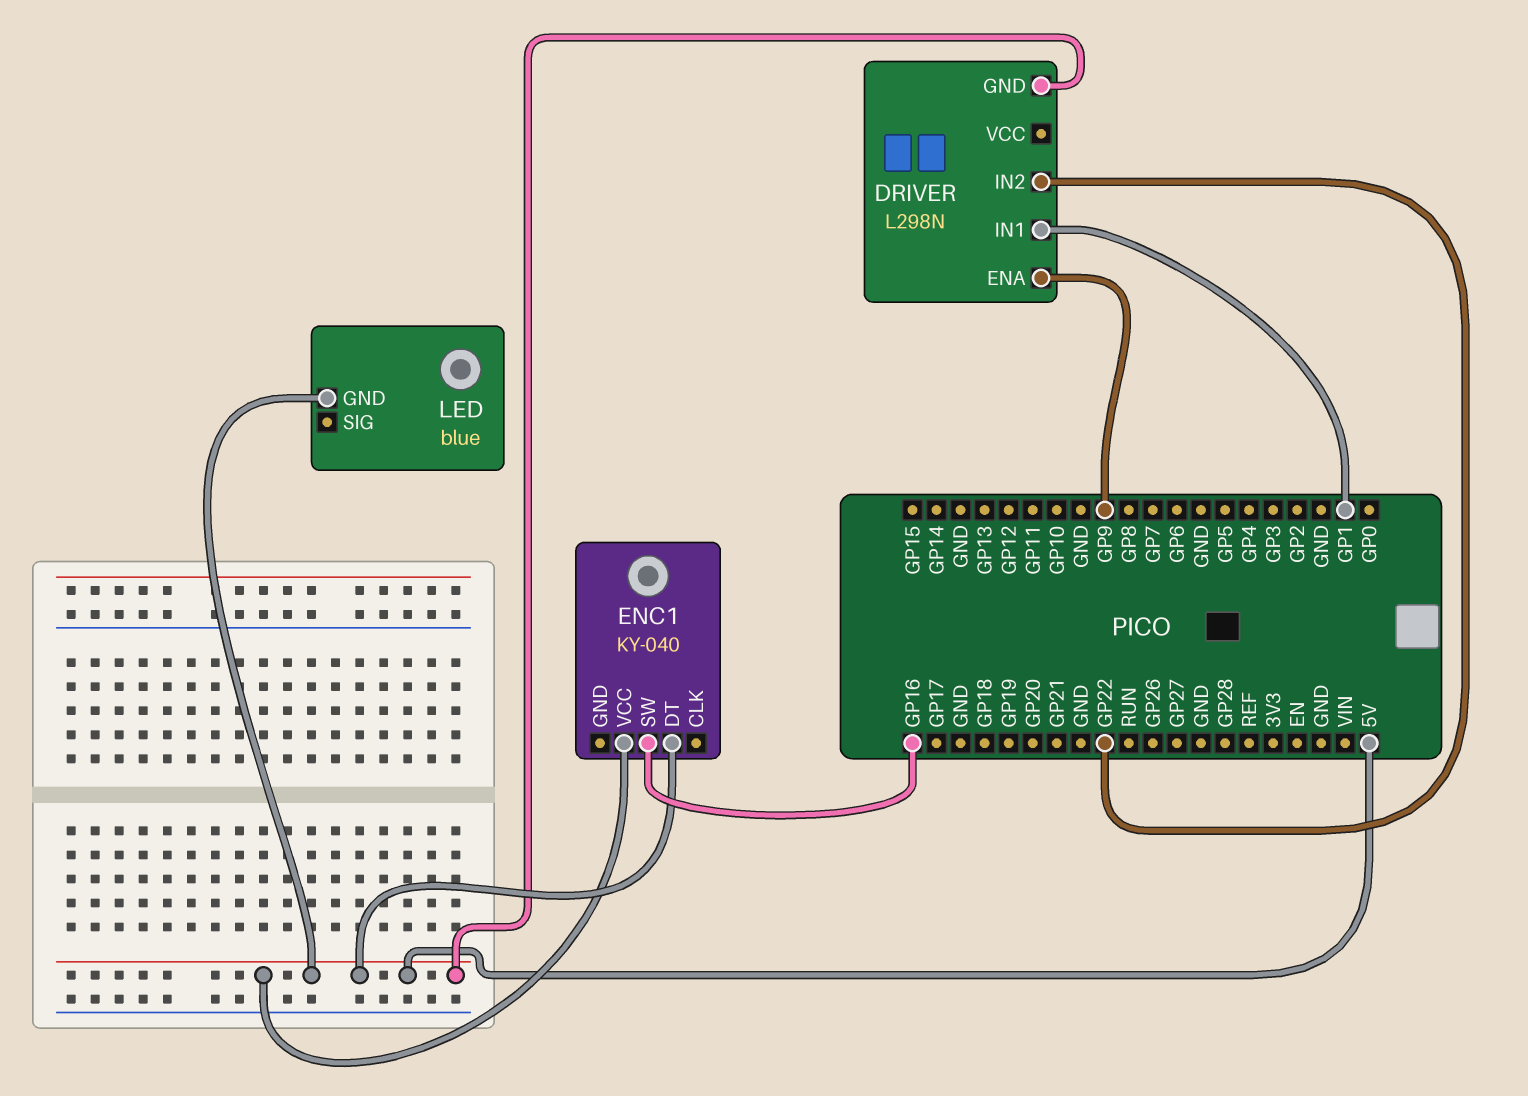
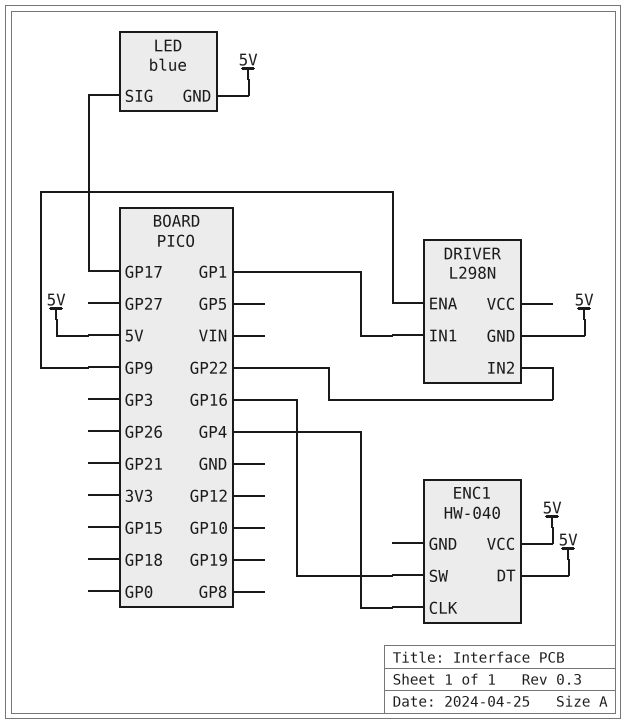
ENC1: KY-040 -> HW-040
ENC1 pin CLK: none -> GP4
LED pin SIG: none -> GP17

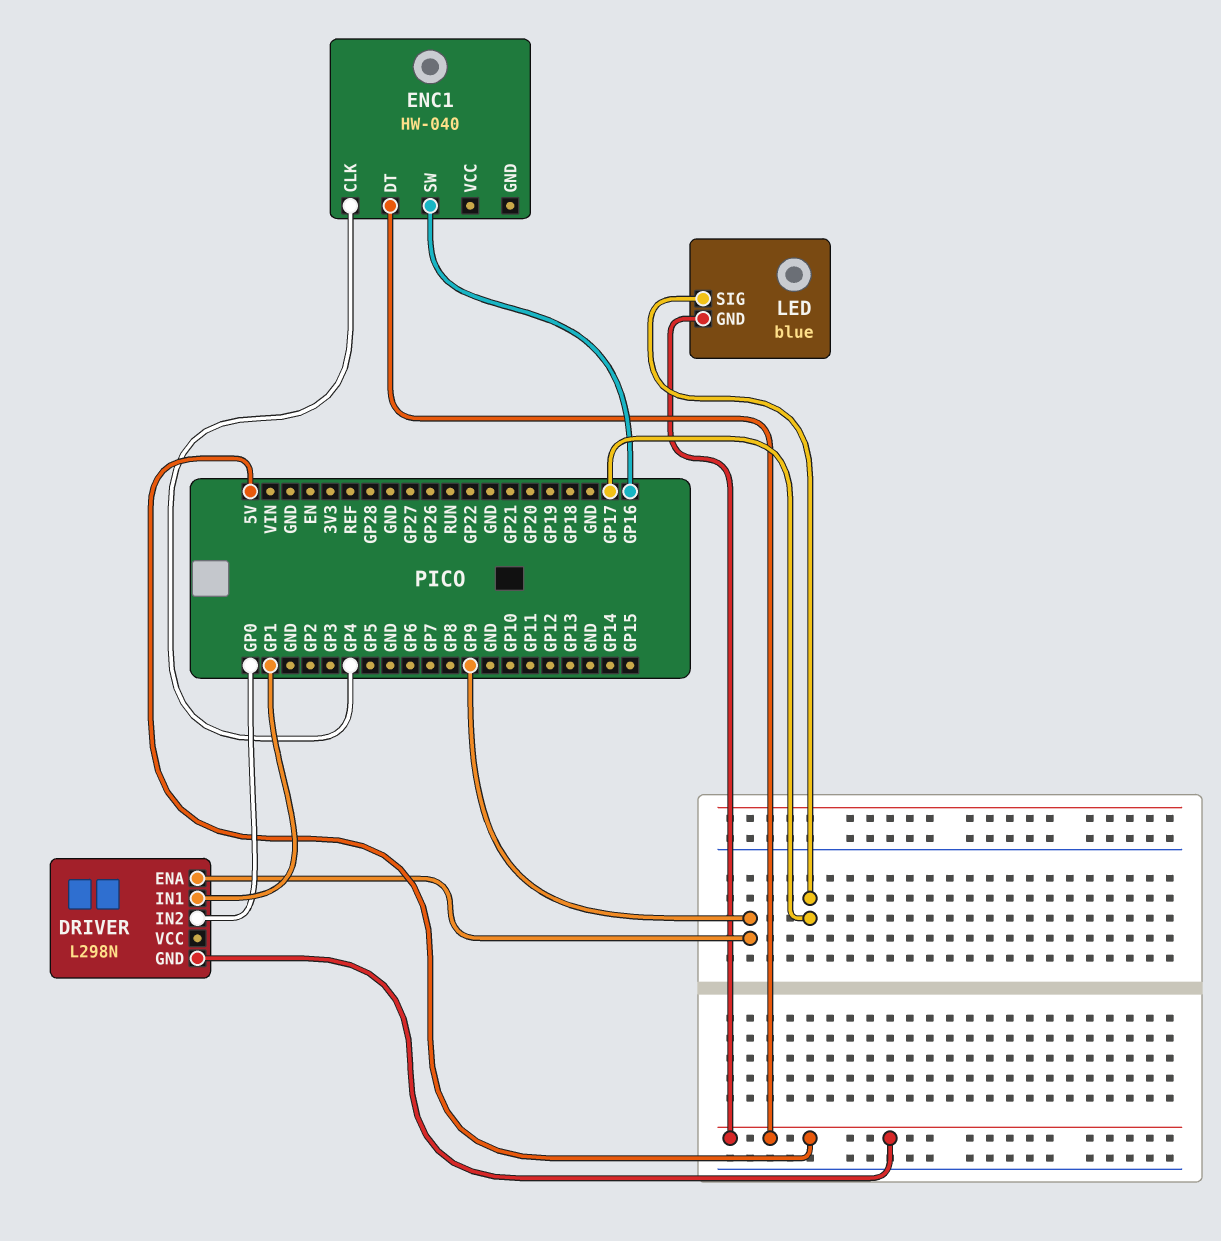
DRIVER pin IN2: GP22 -> GP0
ENC1 pin VCC: 5V -> none

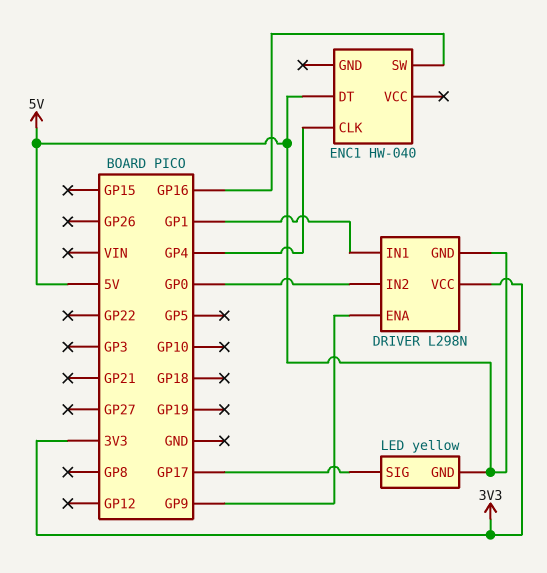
DRIVER pin VCC: none -> 3V3
LED: blue -> yellow

